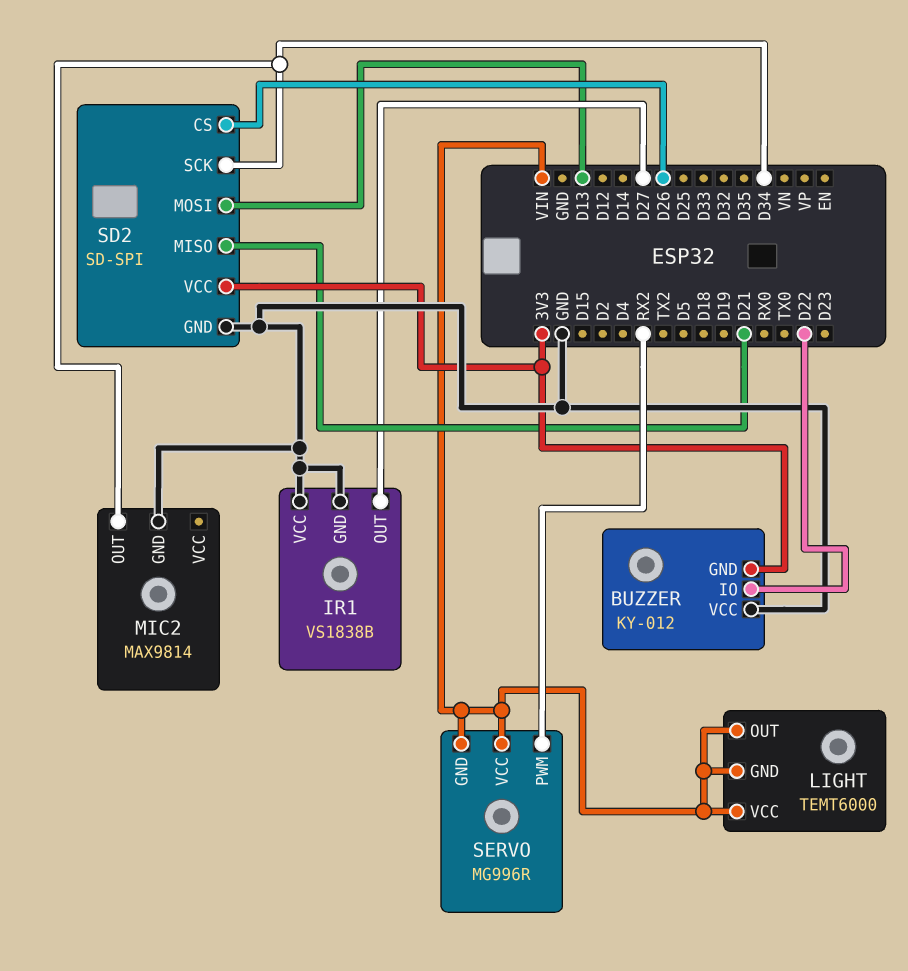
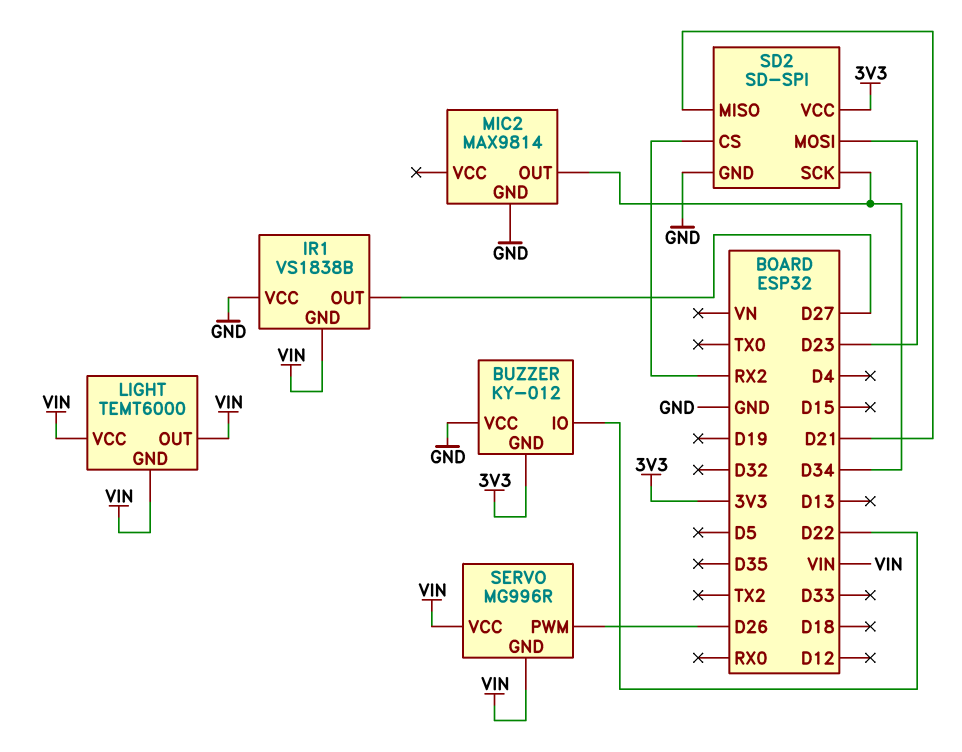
IR1 pin GND: GND -> VIN
SD2 pin CS: D26 -> RX2
SD2 pin MOSI: D13 -> D23
SERVO pin PWM: RX2 -> D26

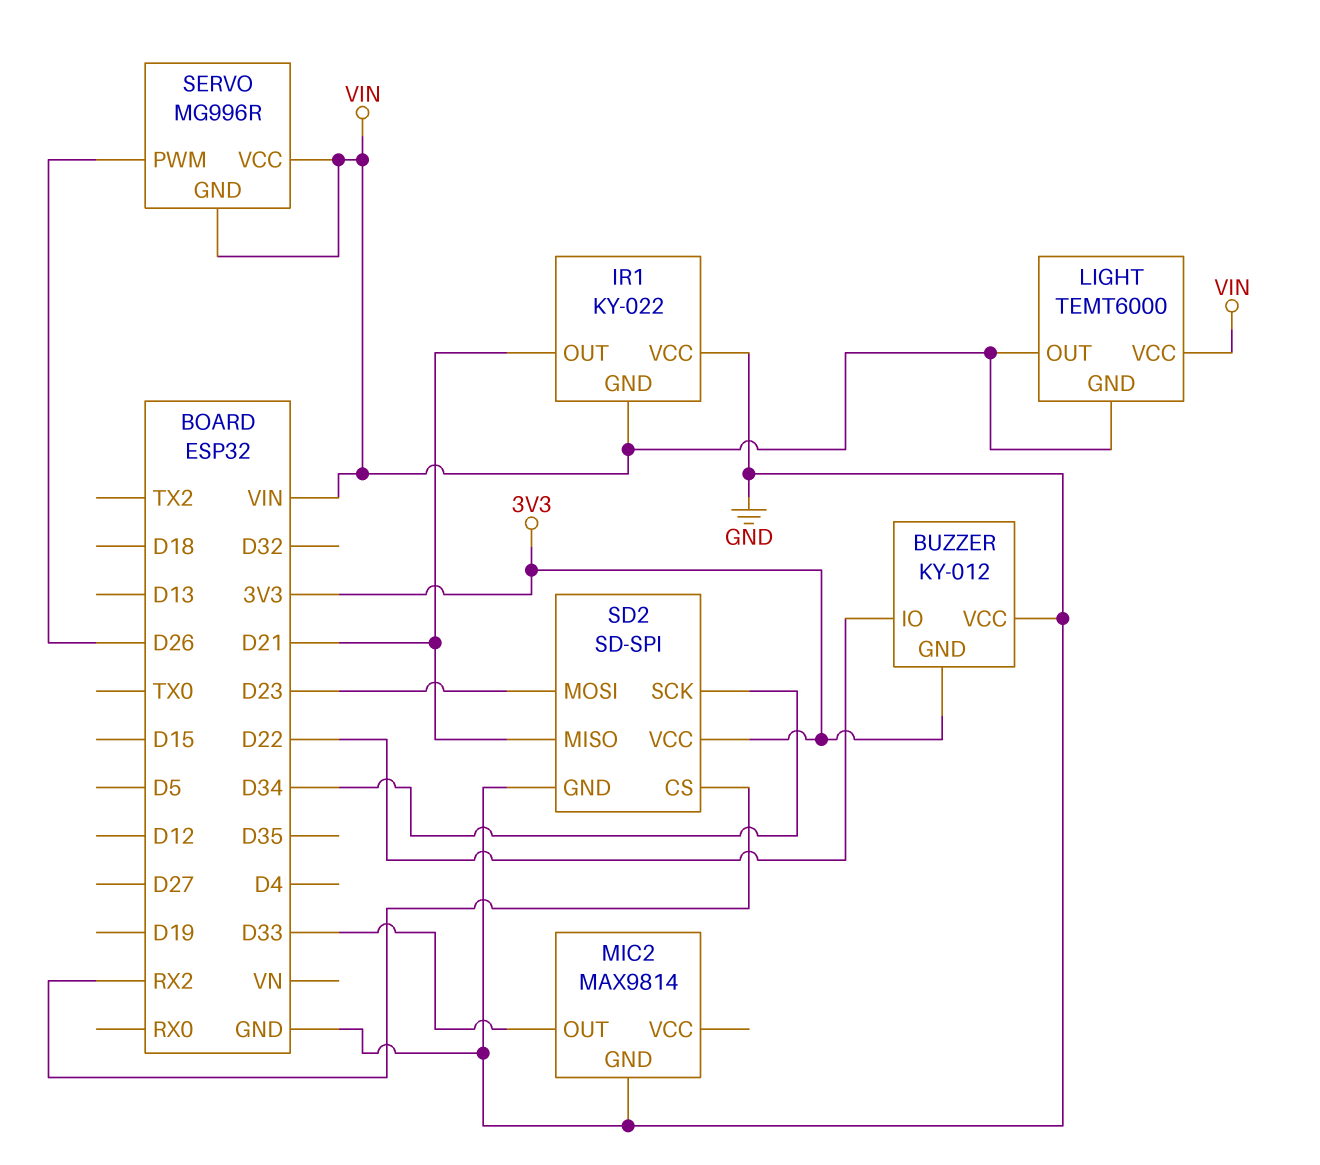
IR1: VS1838B -> KY-022
IR1 pin OUT: D27 -> D21
MIC2 pin OUT: D34 -> D33

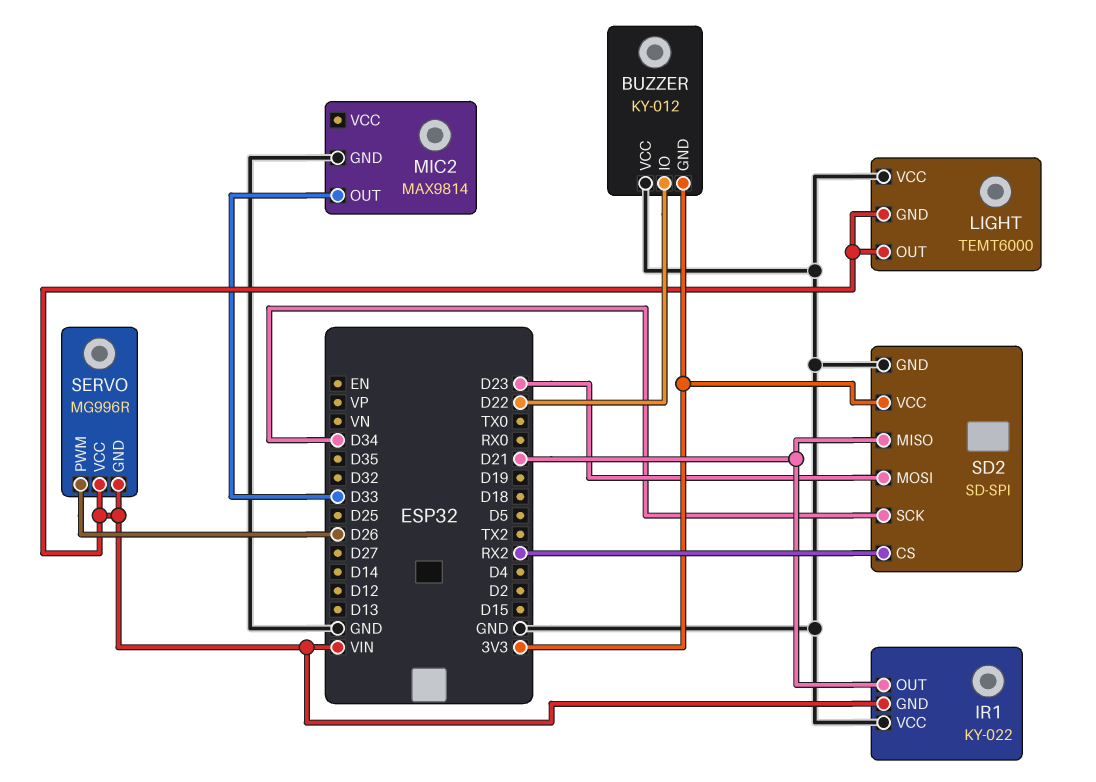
LIGHT pin VCC: VIN -> GND

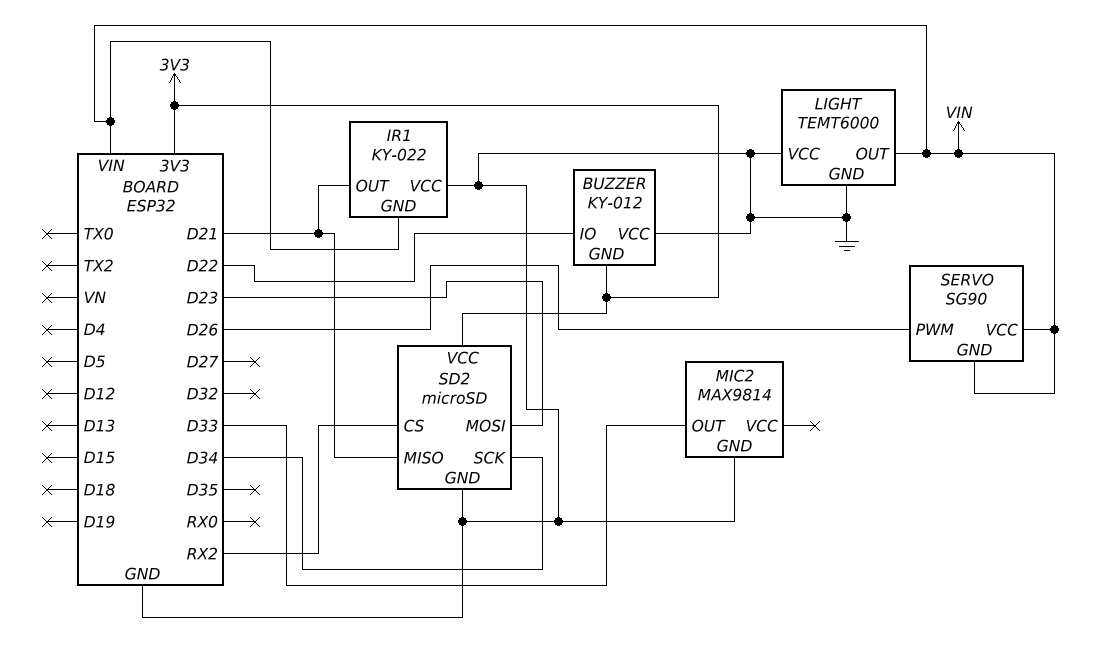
LIGHT pin GND: VIN -> GND
SD2: SD-SPI -> microSD
SERVO: MG996R -> SG90

